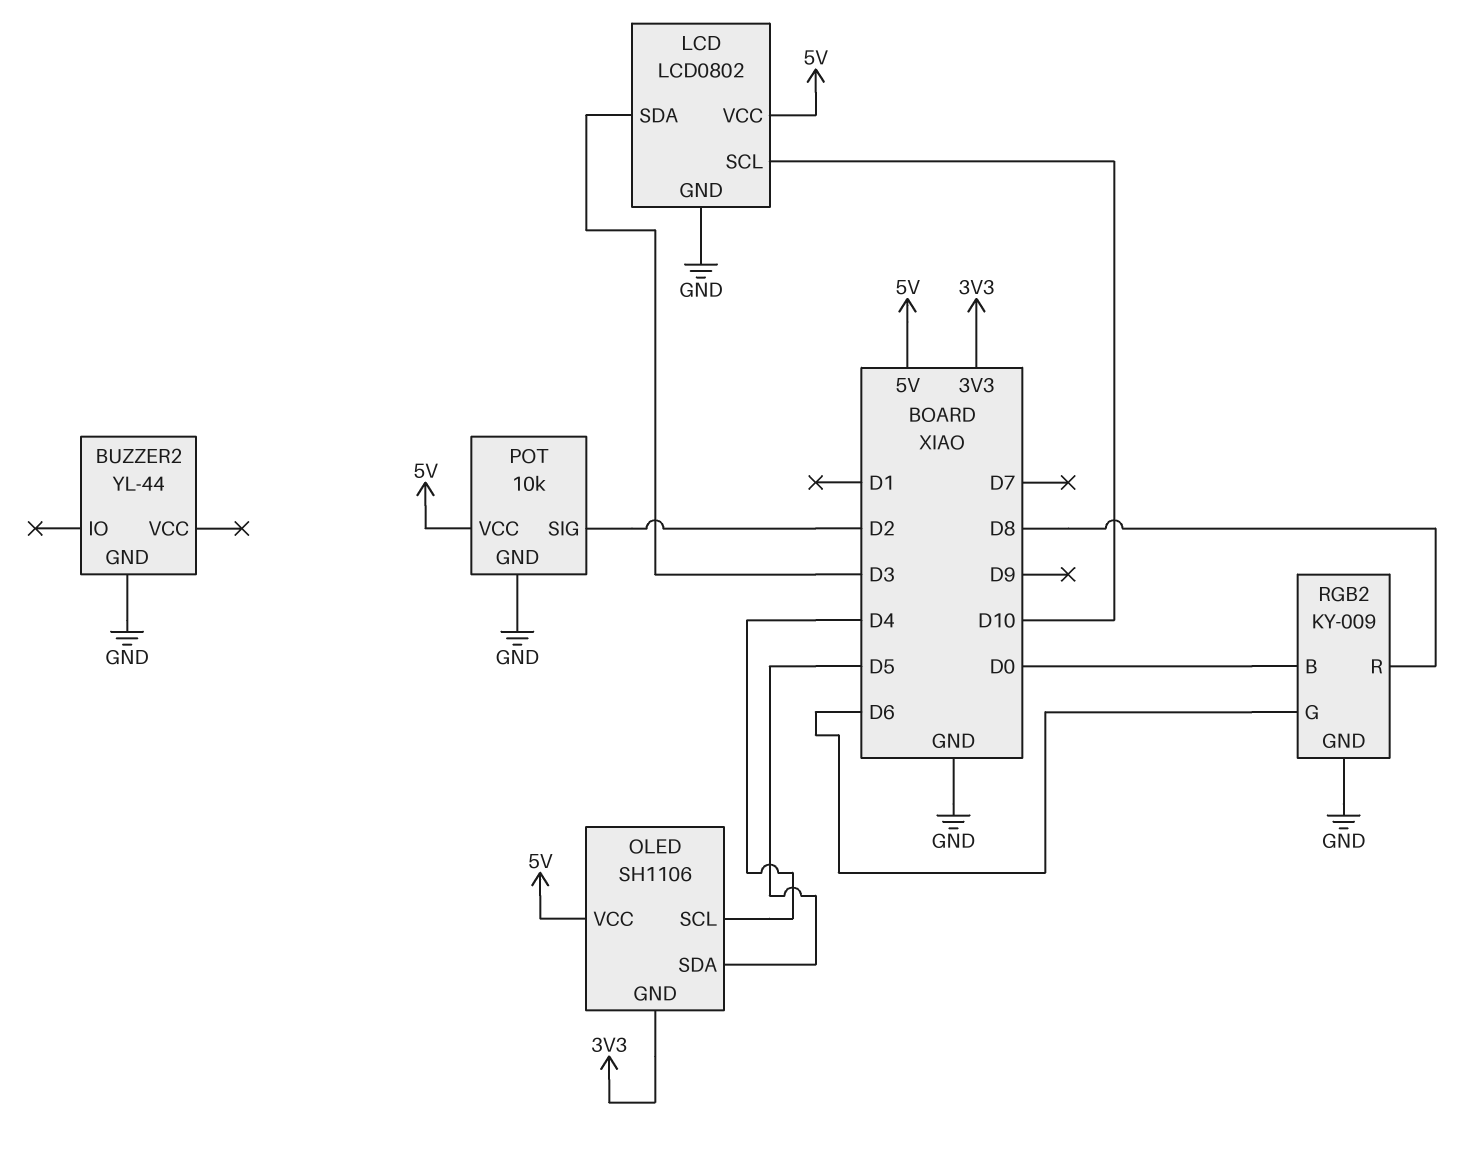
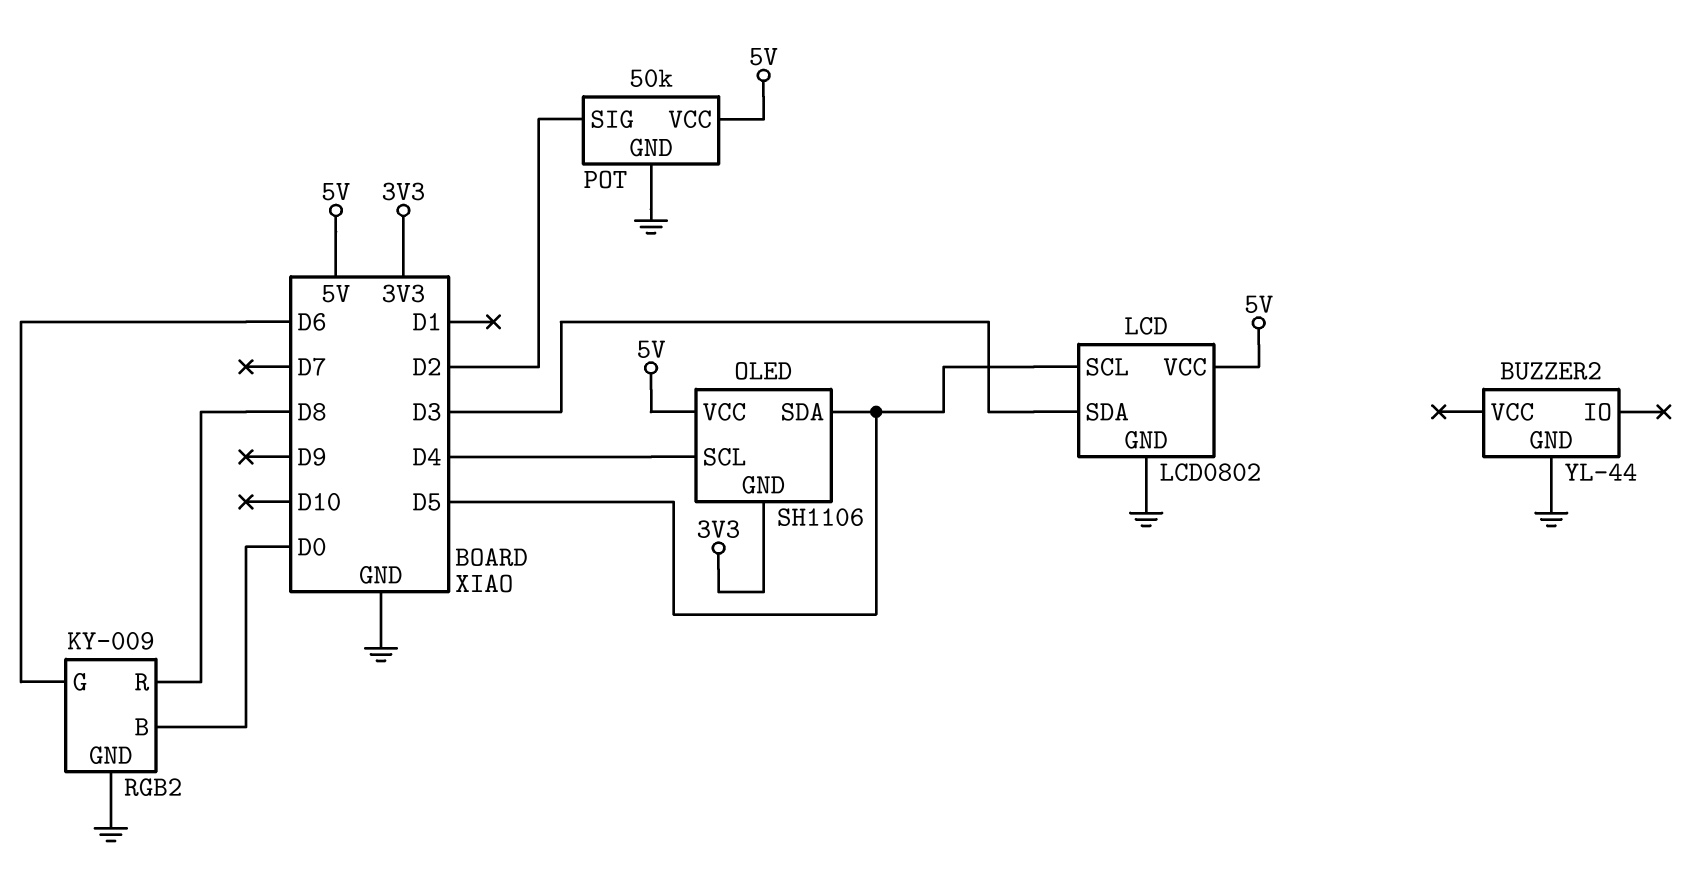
LCD pin SCL: D10 -> D5
POT: 10k -> 50k

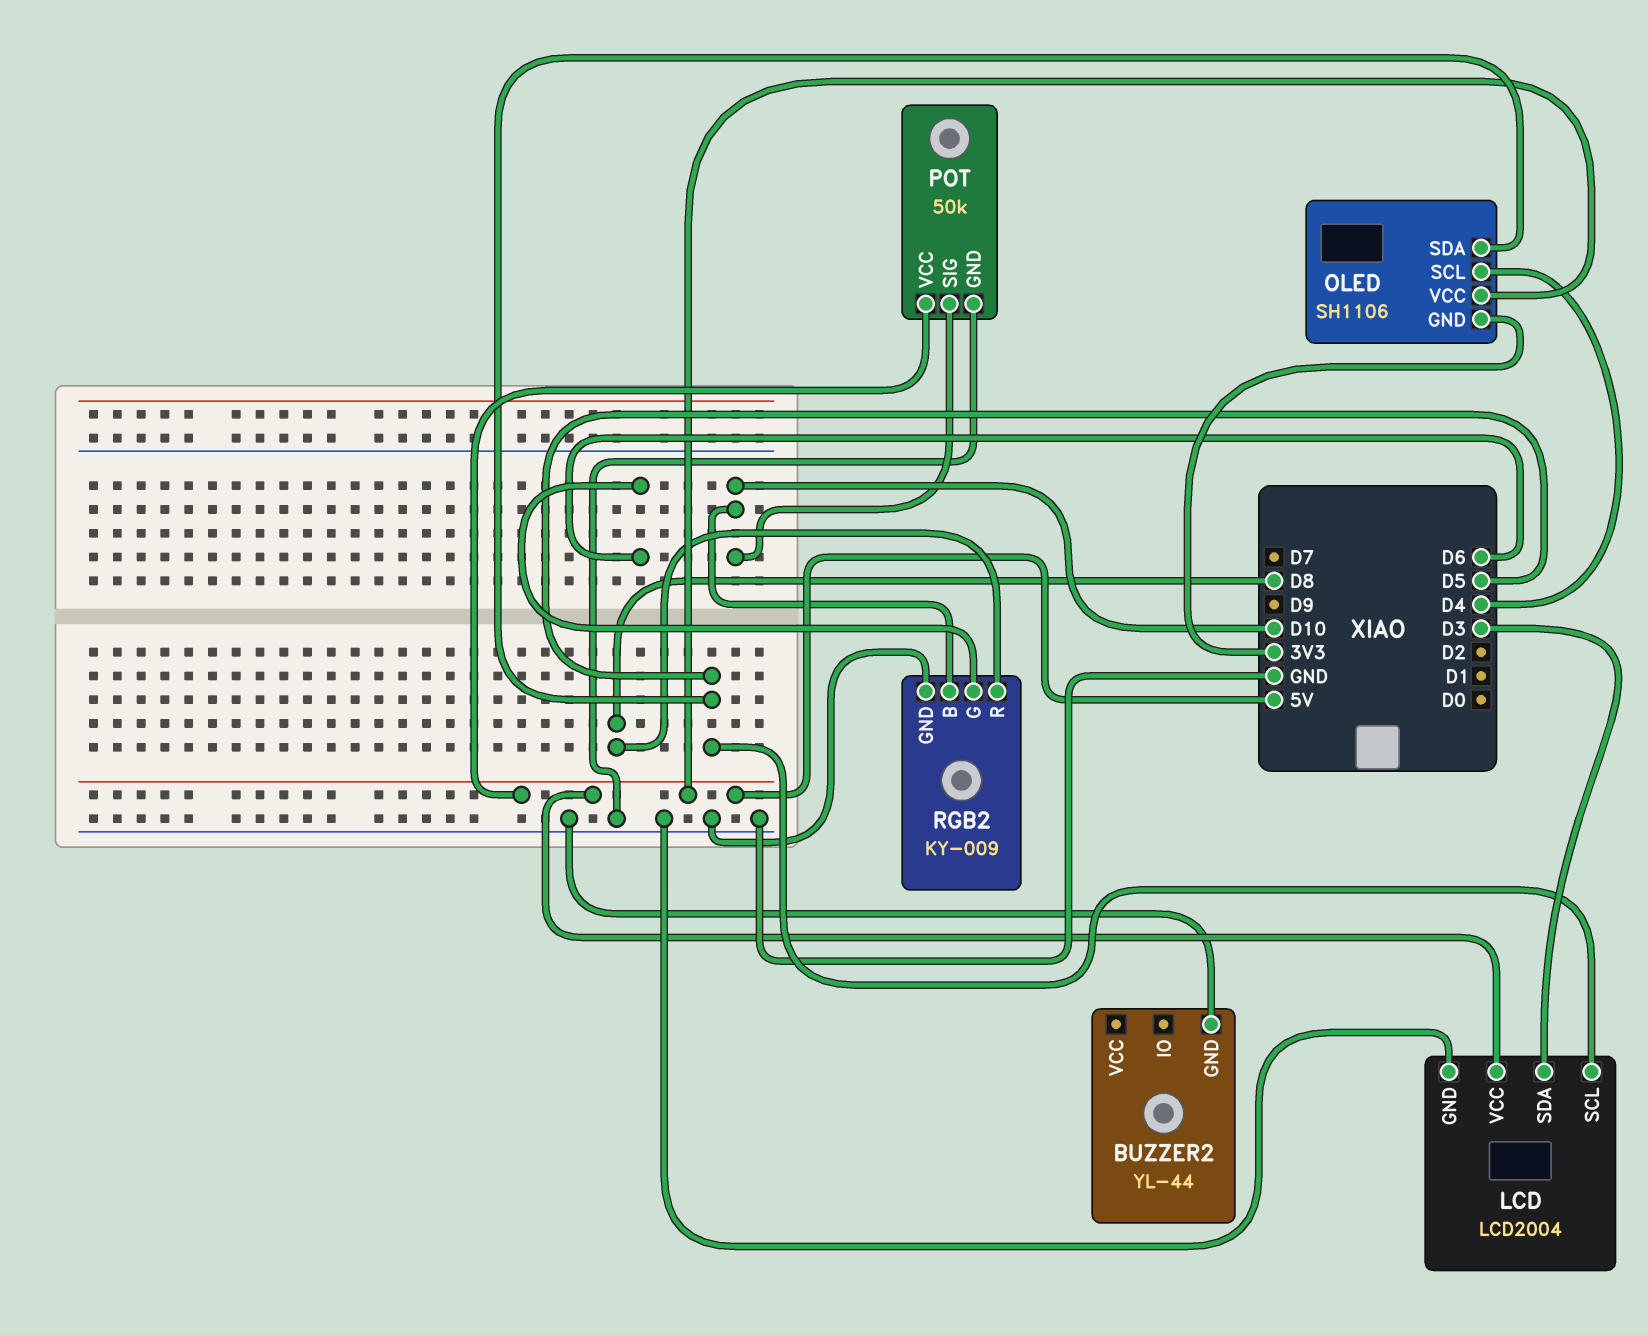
LCD: LCD0802 -> LCD2004
POT pin SIG: D2 -> D10
RGB2 pin B: D0 -> D10

